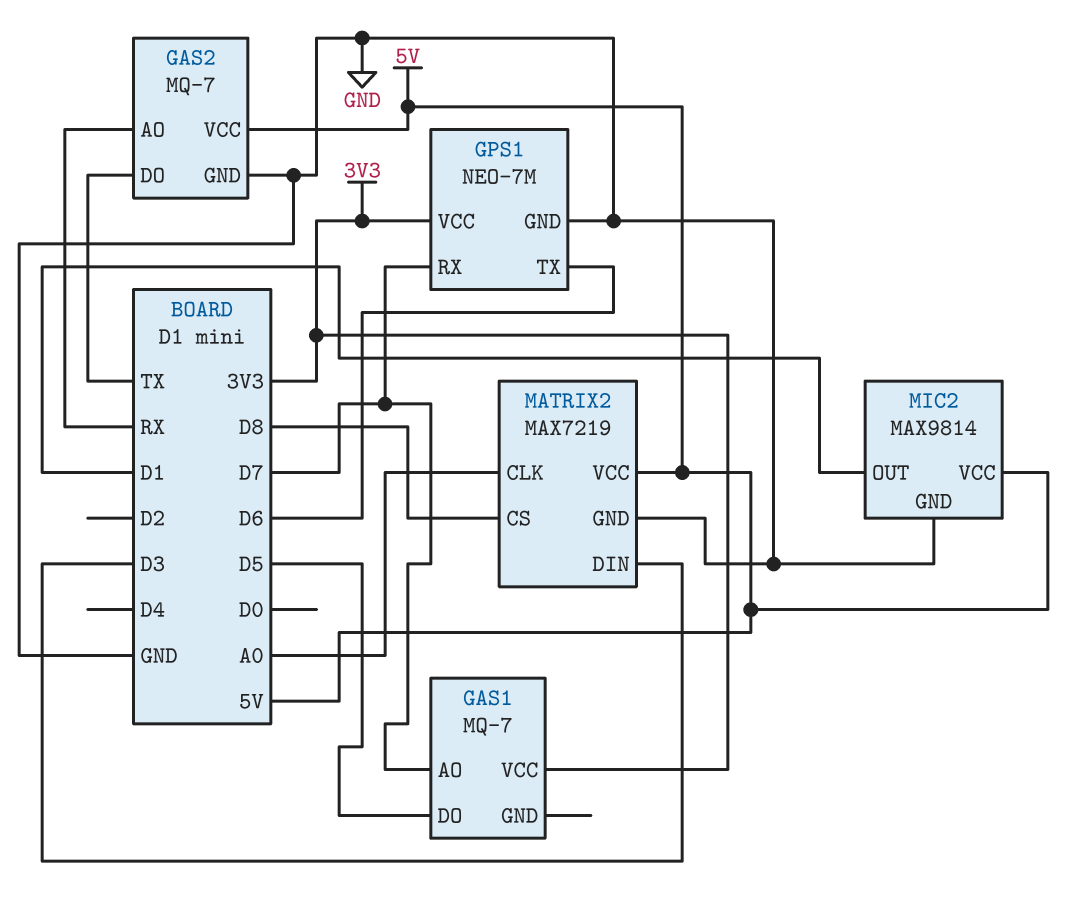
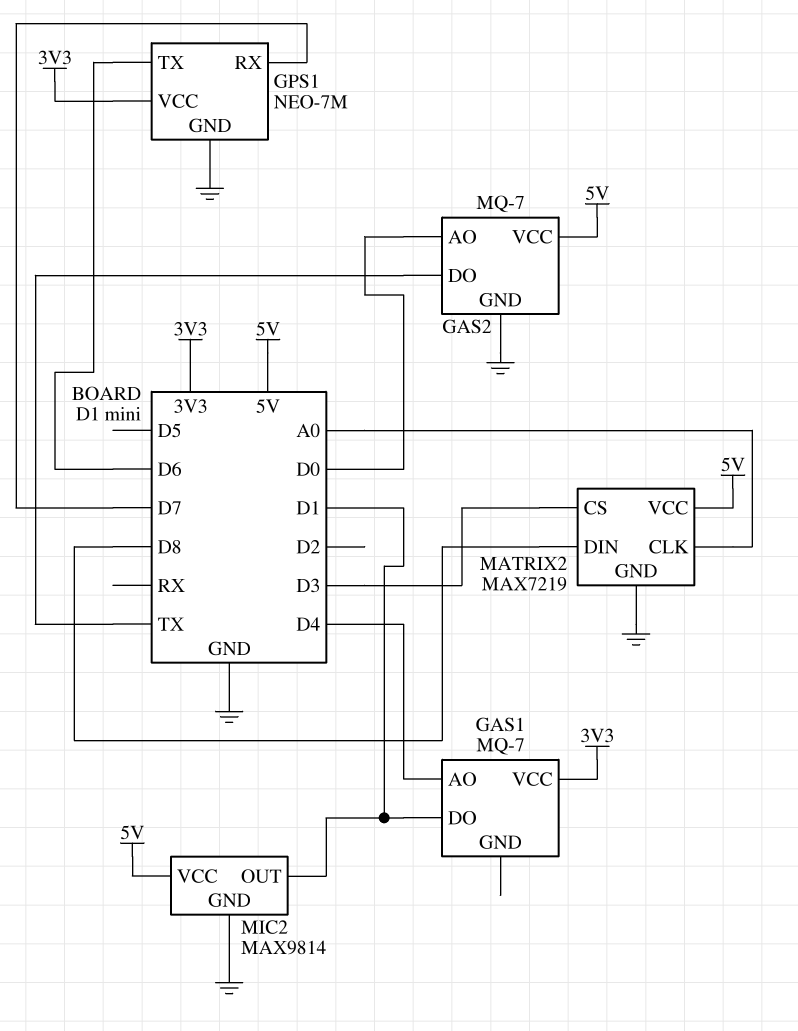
GAS1 pin AO: D7 -> D4
GAS1 pin DO: D5 -> D1
GAS2 pin AO: RX -> D0
MATRIX2 pin CS: D8 -> D3
MATRIX2 pin DIN: D3 -> D8

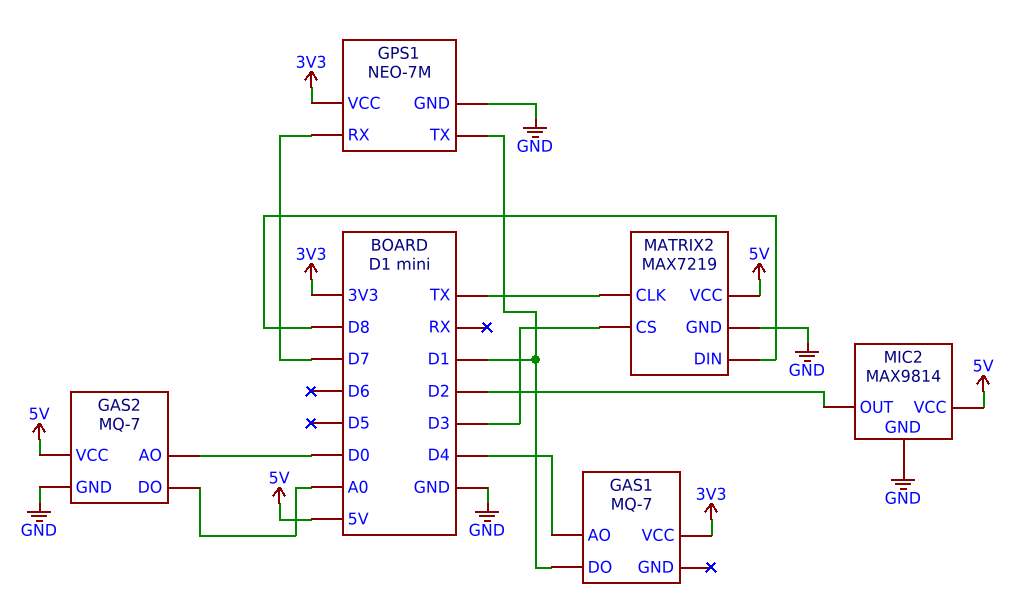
GAS2 pin DO: TX -> A0
GPS1 pin TX: D6 -> D1
MATRIX2 pin CLK: A0 -> TX
MIC2 pin OUT: D1 -> D2

